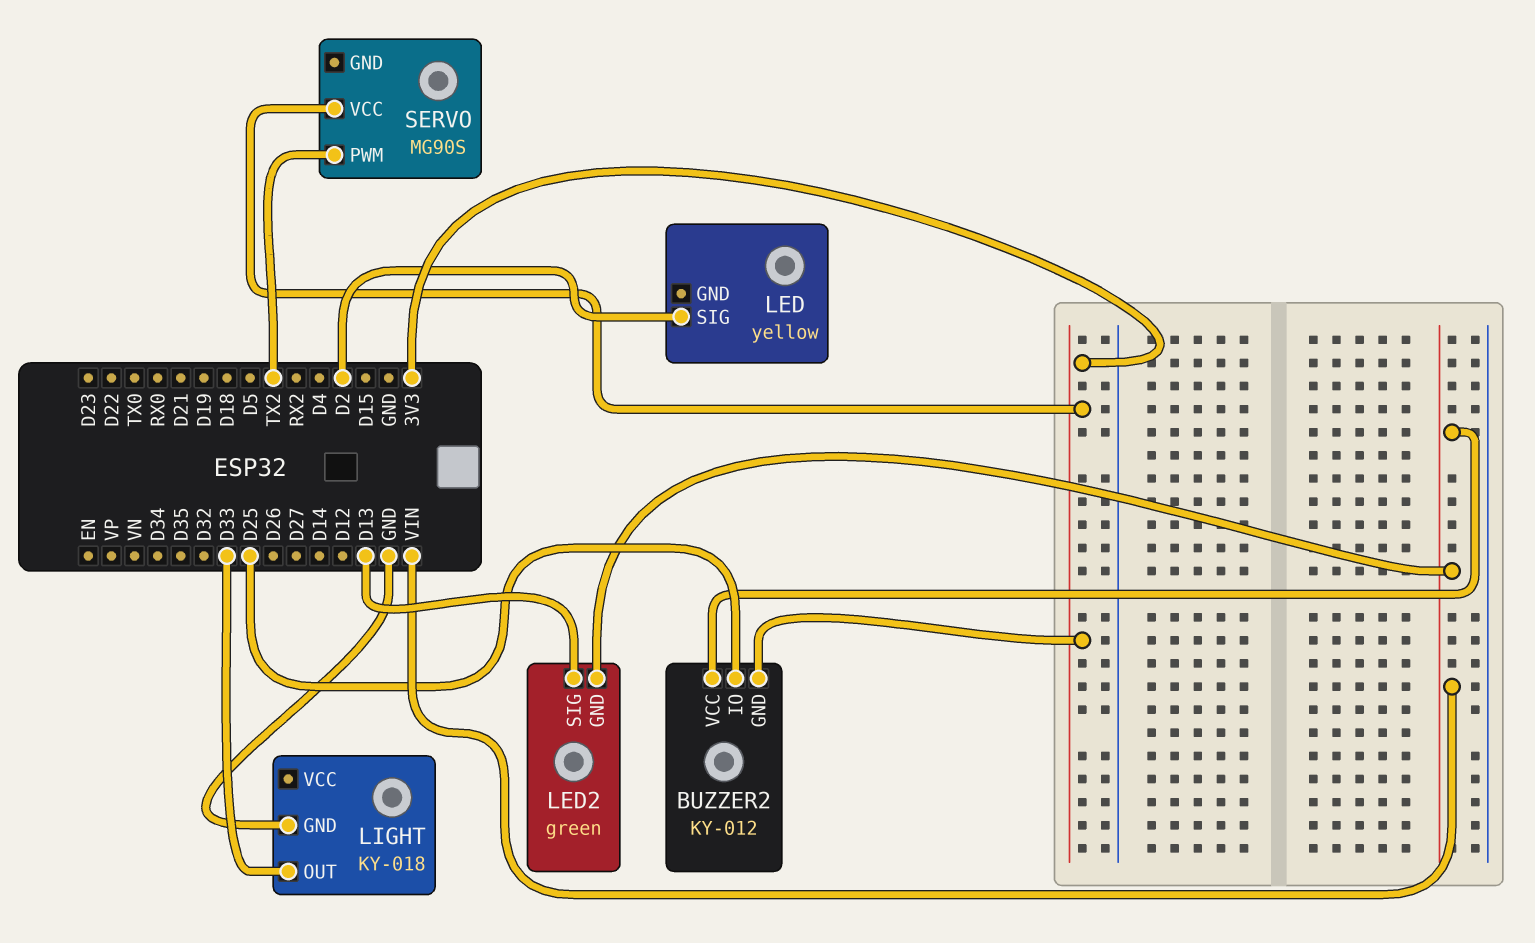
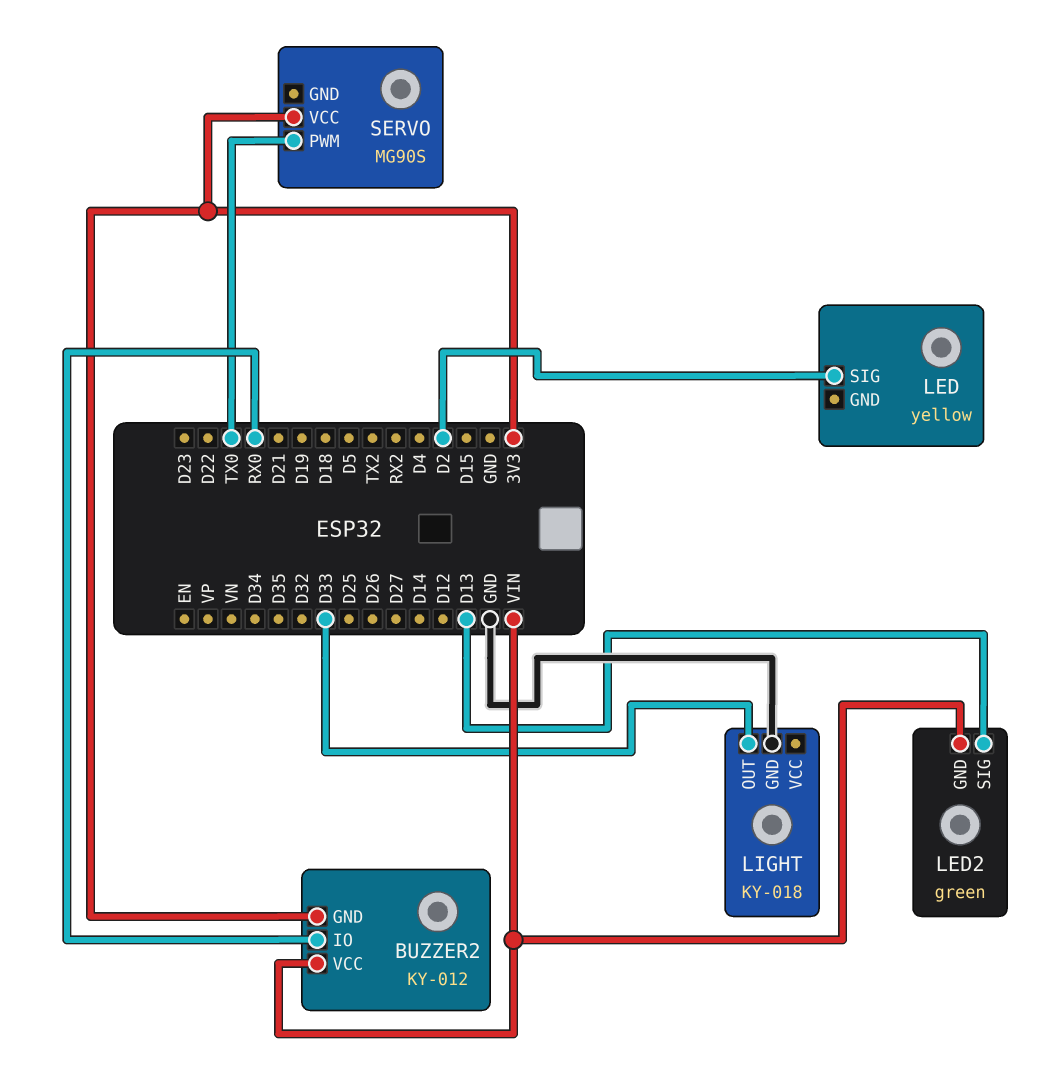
BUZZER2 pin IO: D25 -> RX0
SERVO pin PWM: TX2 -> TX0

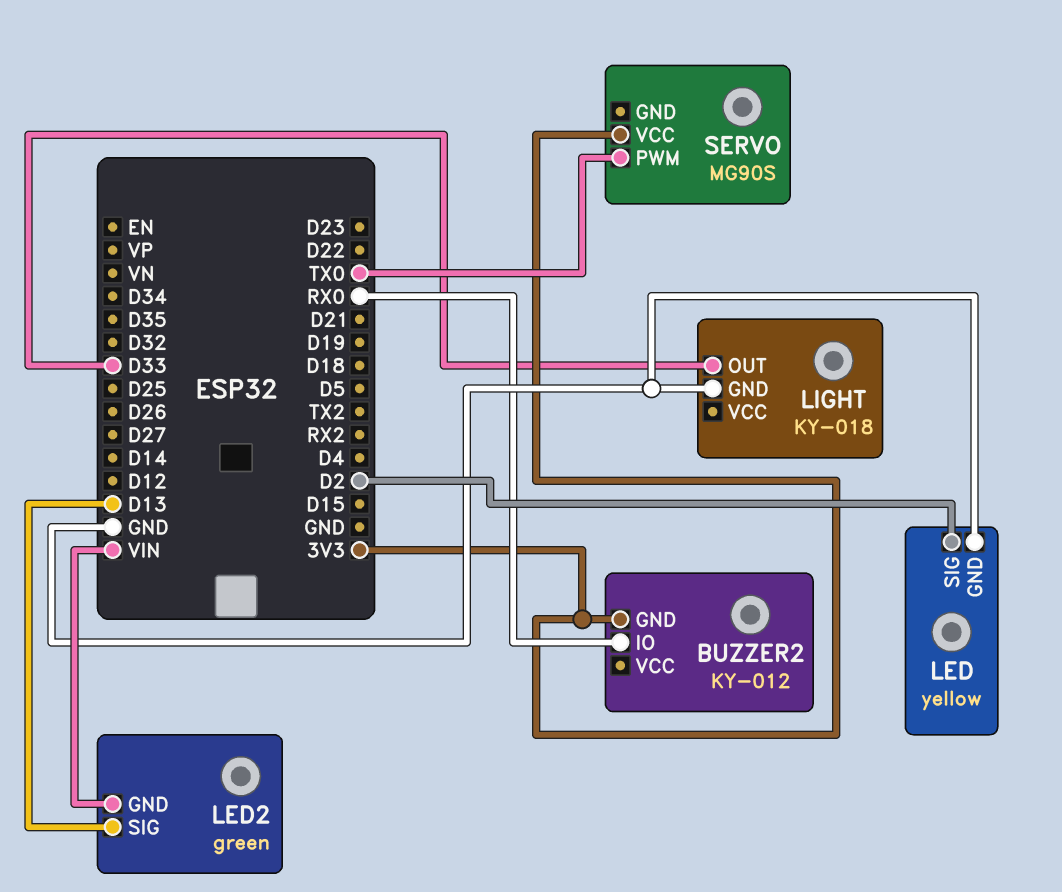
BUZZER2 pin VCC: VIN -> none
LED pin GND: none -> GND

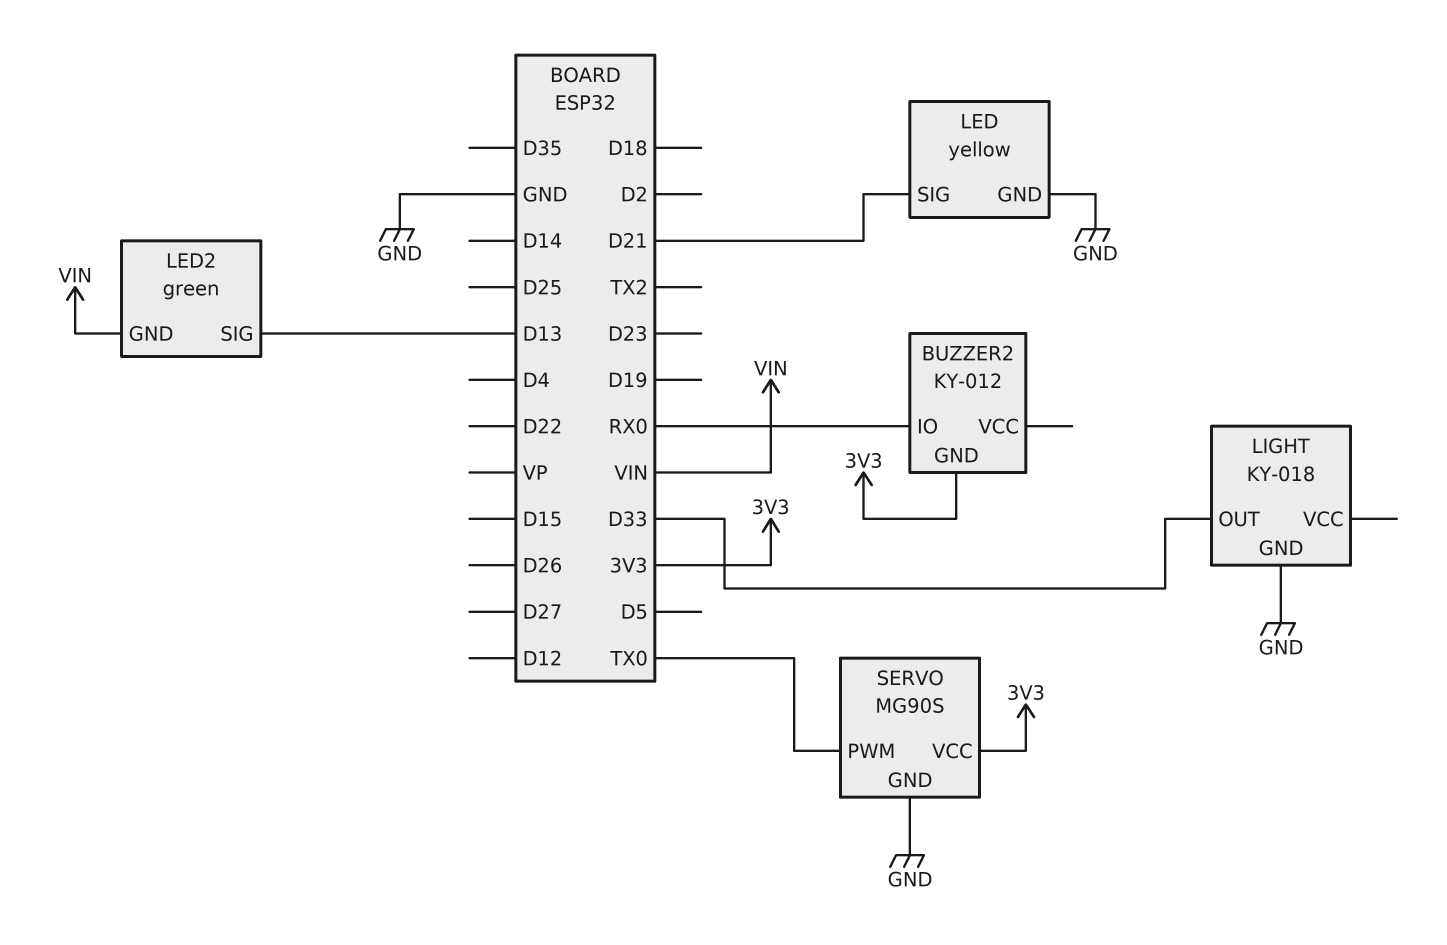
LED pin SIG: D2 -> D21
SERVO pin GND: none -> GND

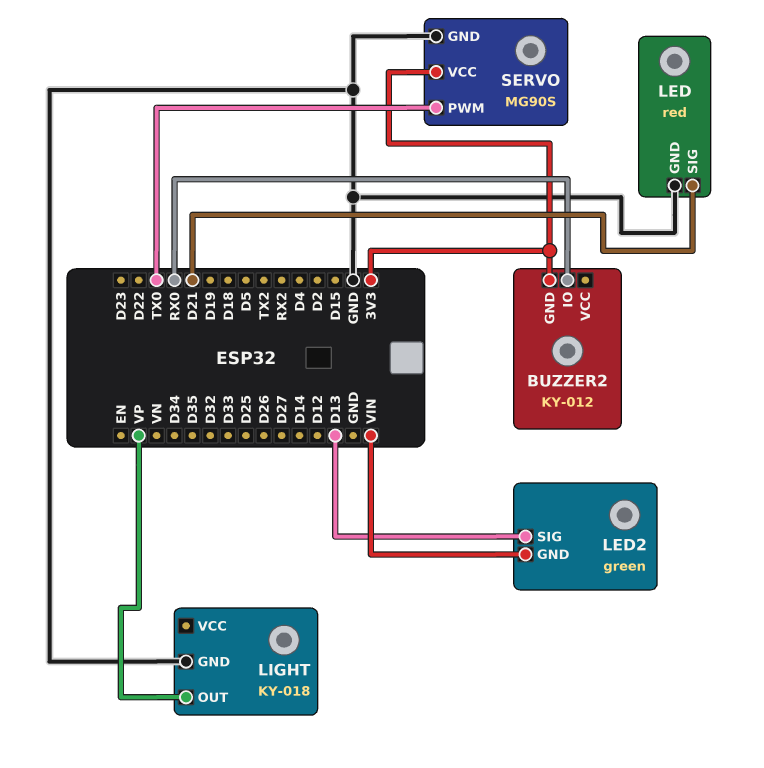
LED: yellow -> red
LIGHT pin OUT: D33 -> VP

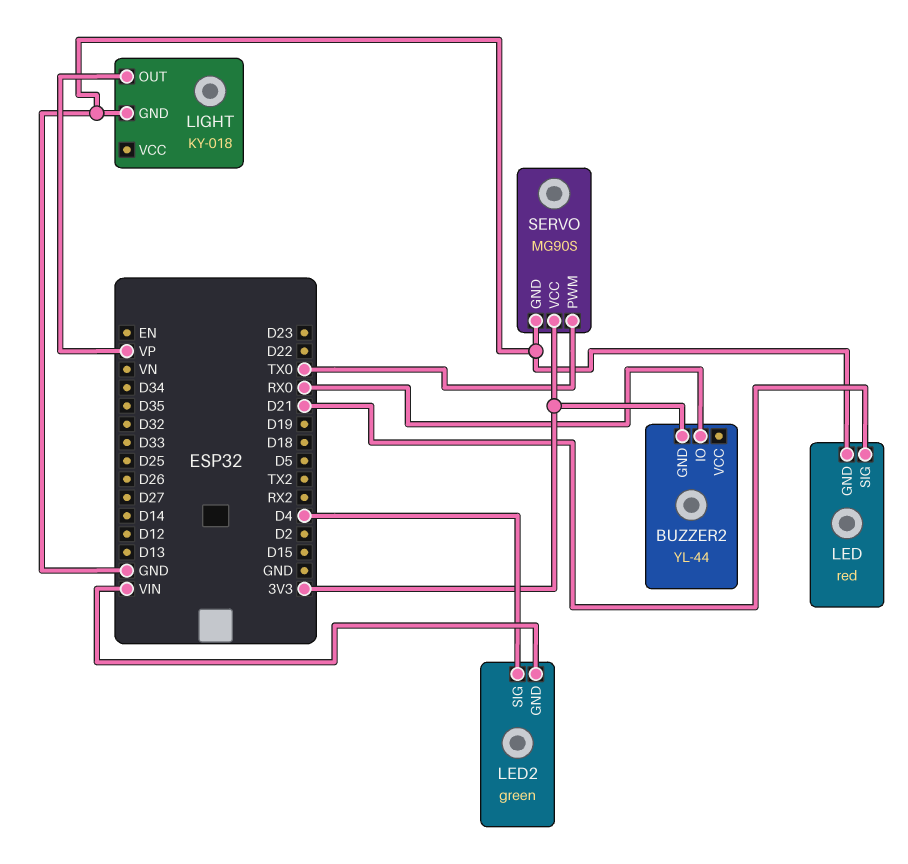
BUZZER2: KY-012 -> YL-44
LED2 pin SIG: D13 -> D4

